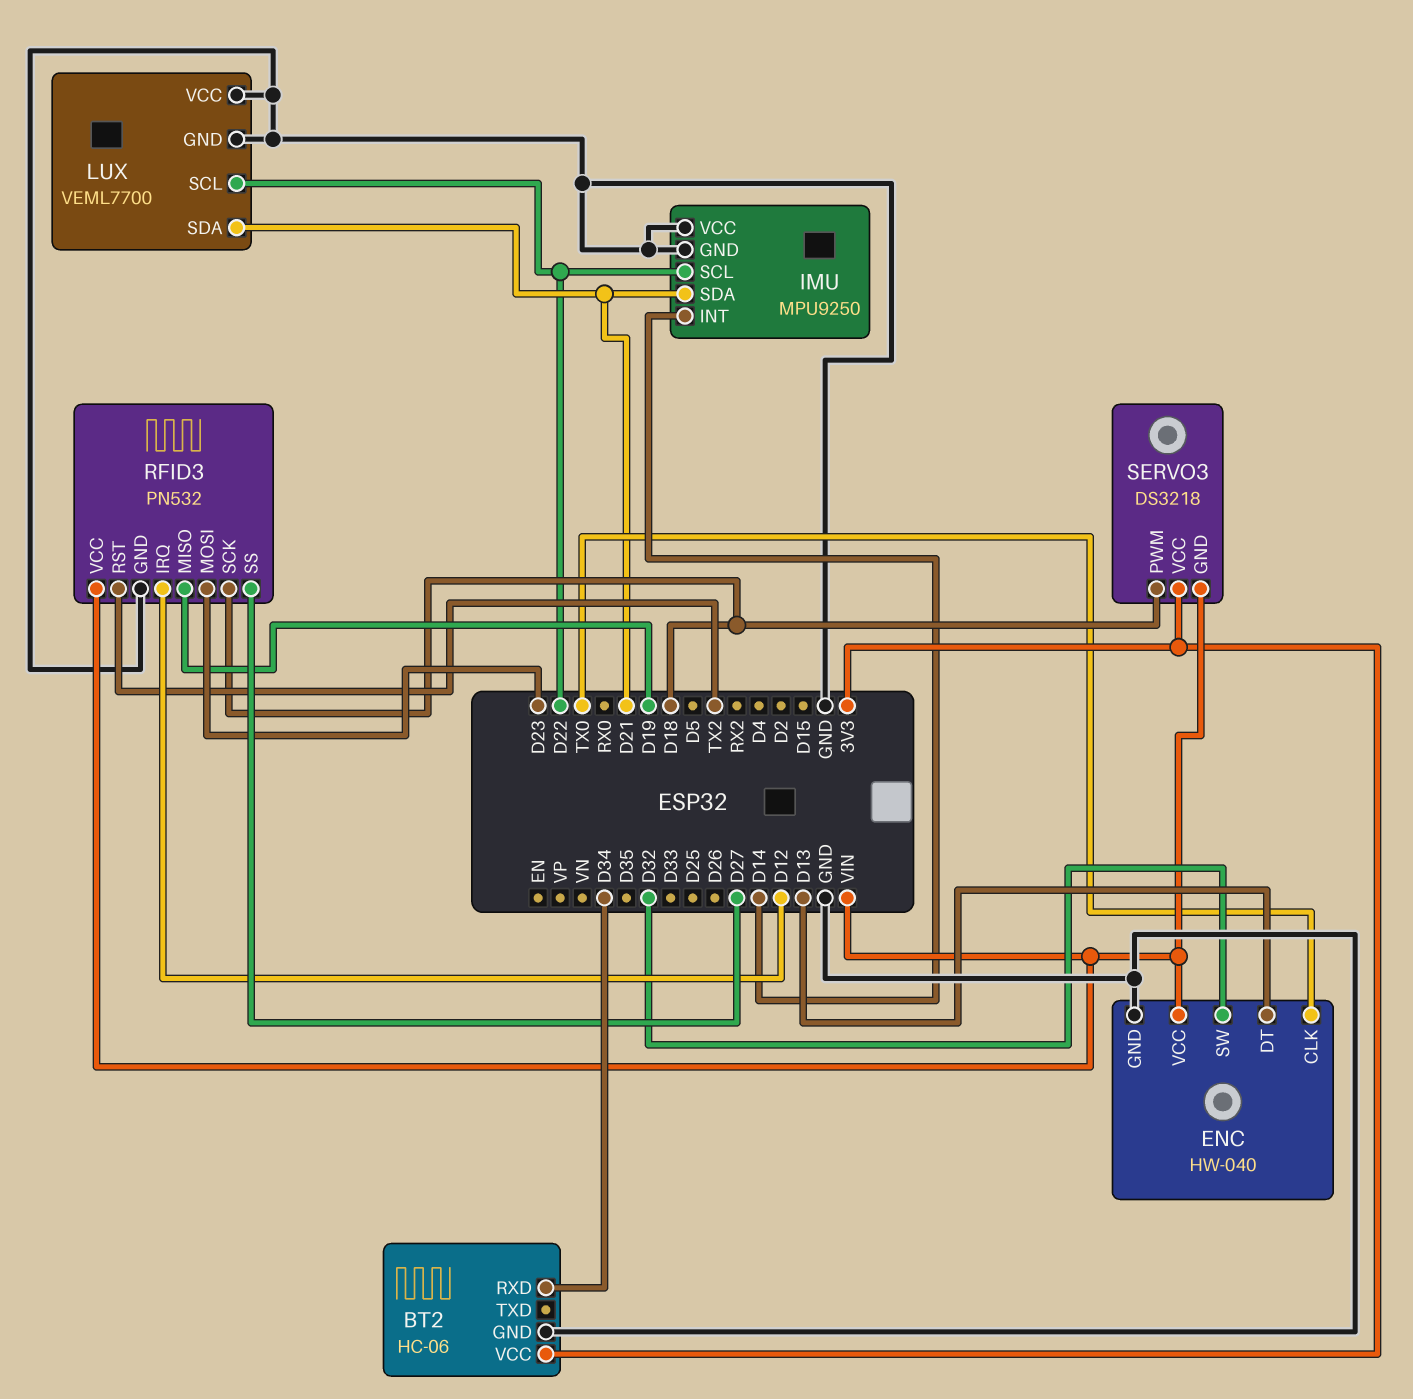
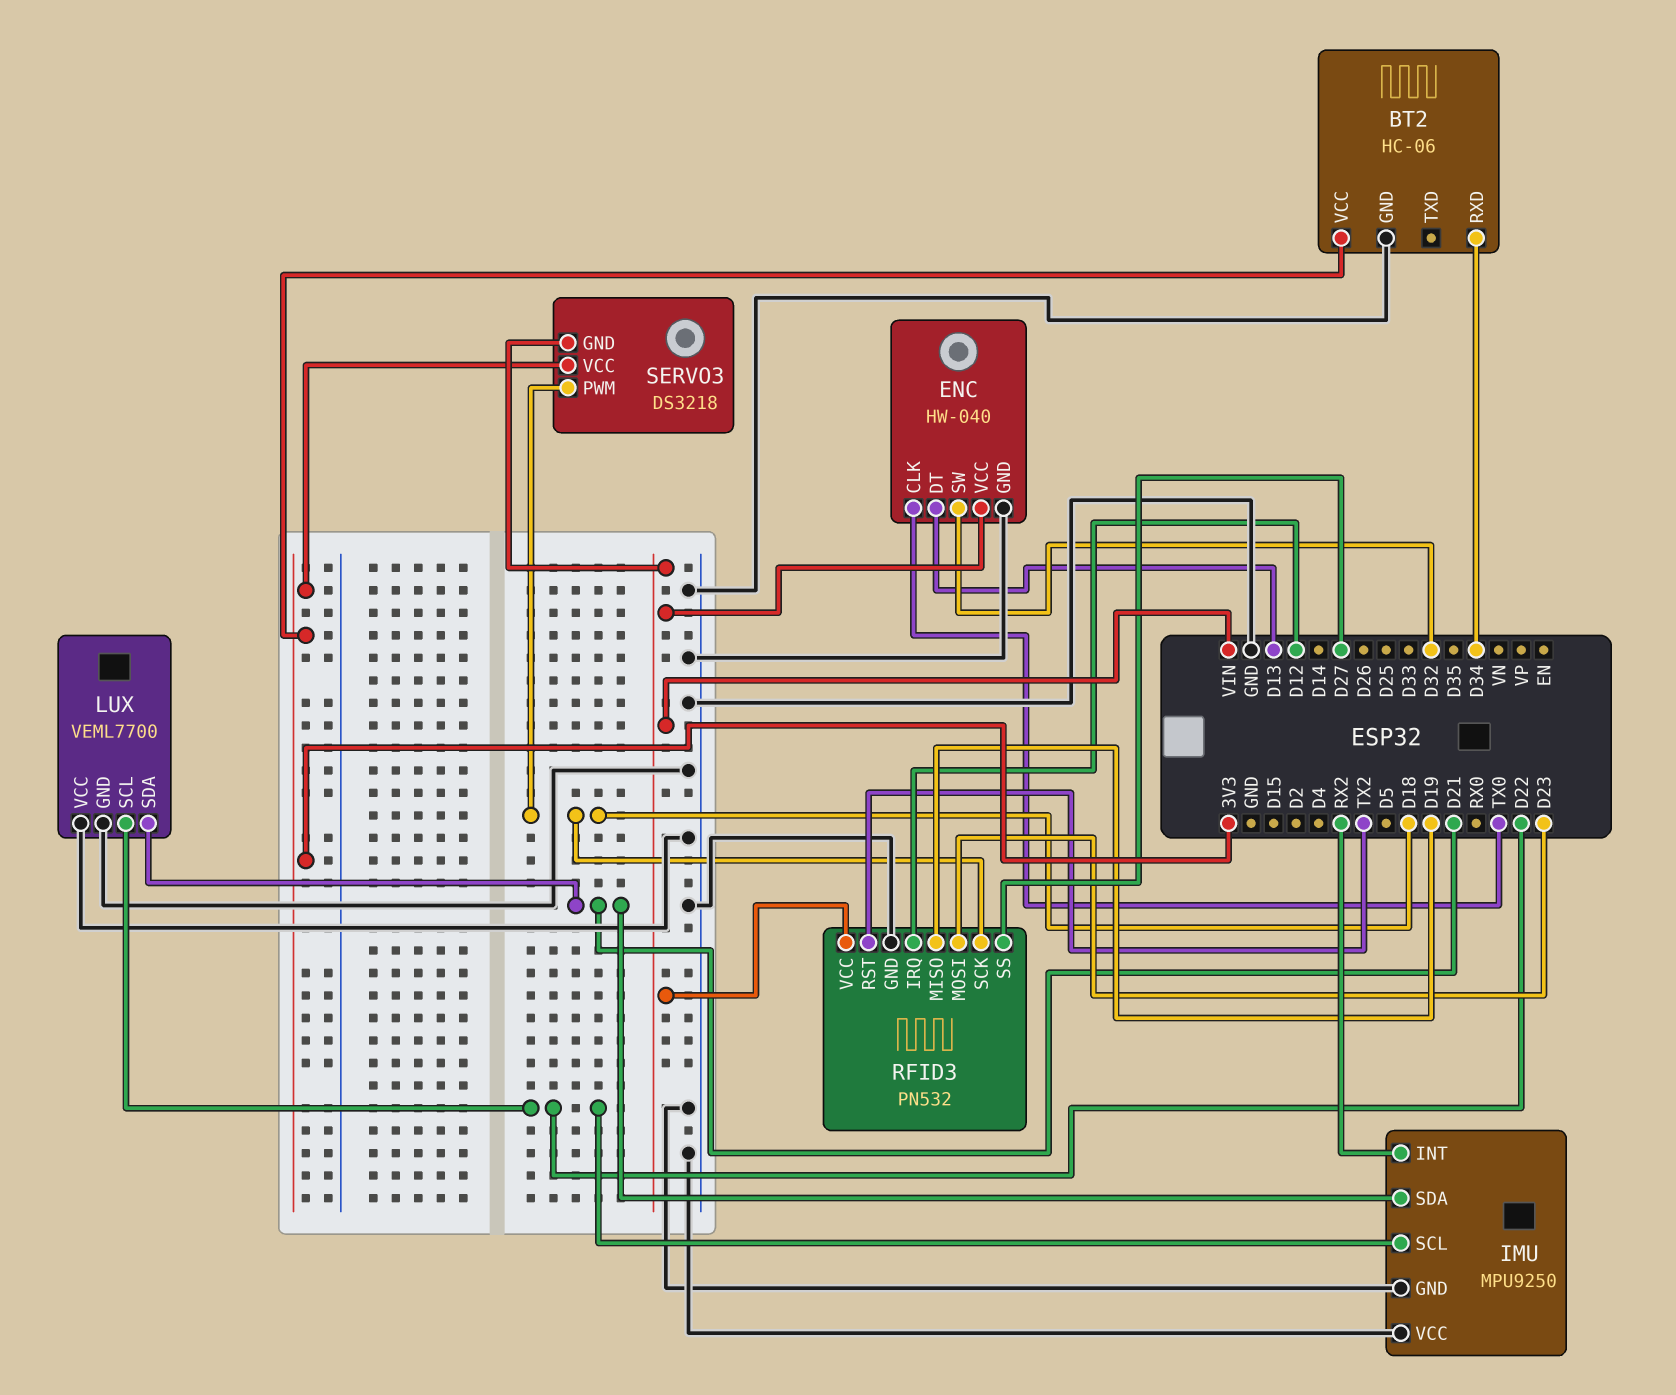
IMU pin INT: D14 -> RX2

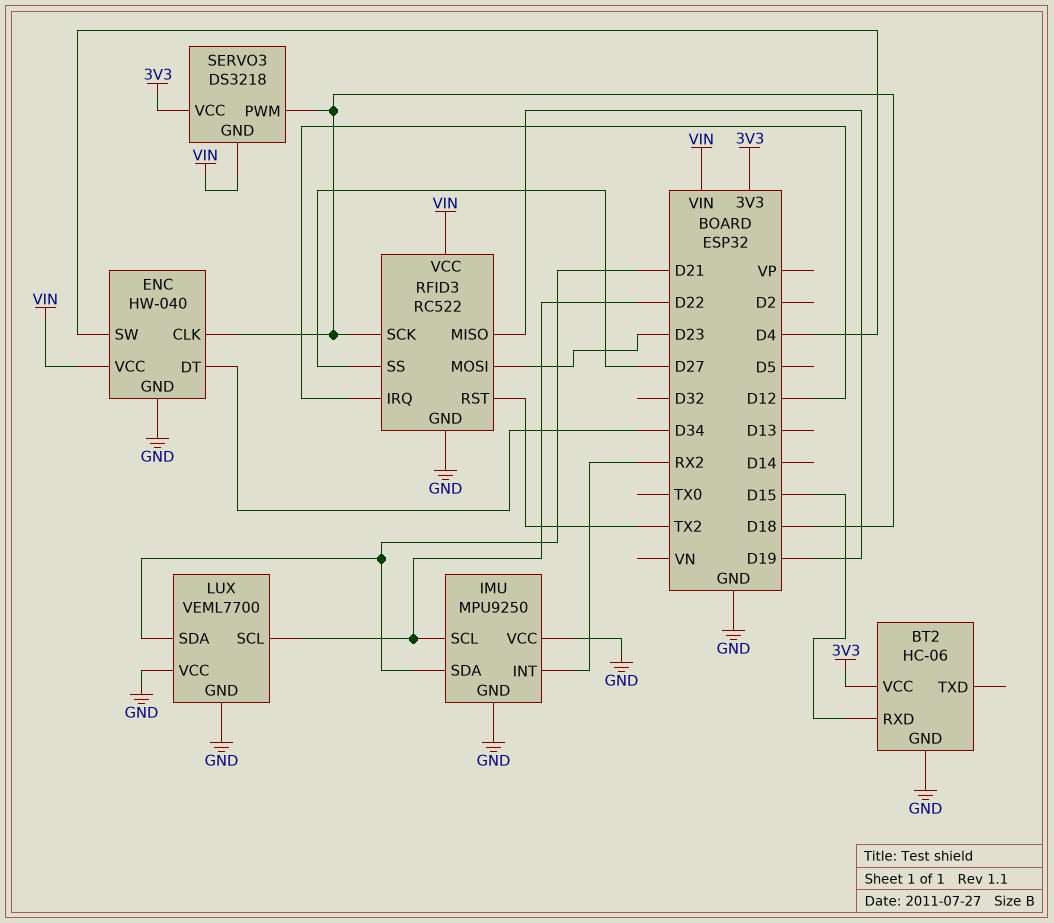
BT2 pin RXD: D34 -> D15
ENC pin CLK: TX0 -> D18
ENC pin DT: D13 -> D34
ENC pin SW: D32 -> D4
RFID3: PN532 -> RC522

